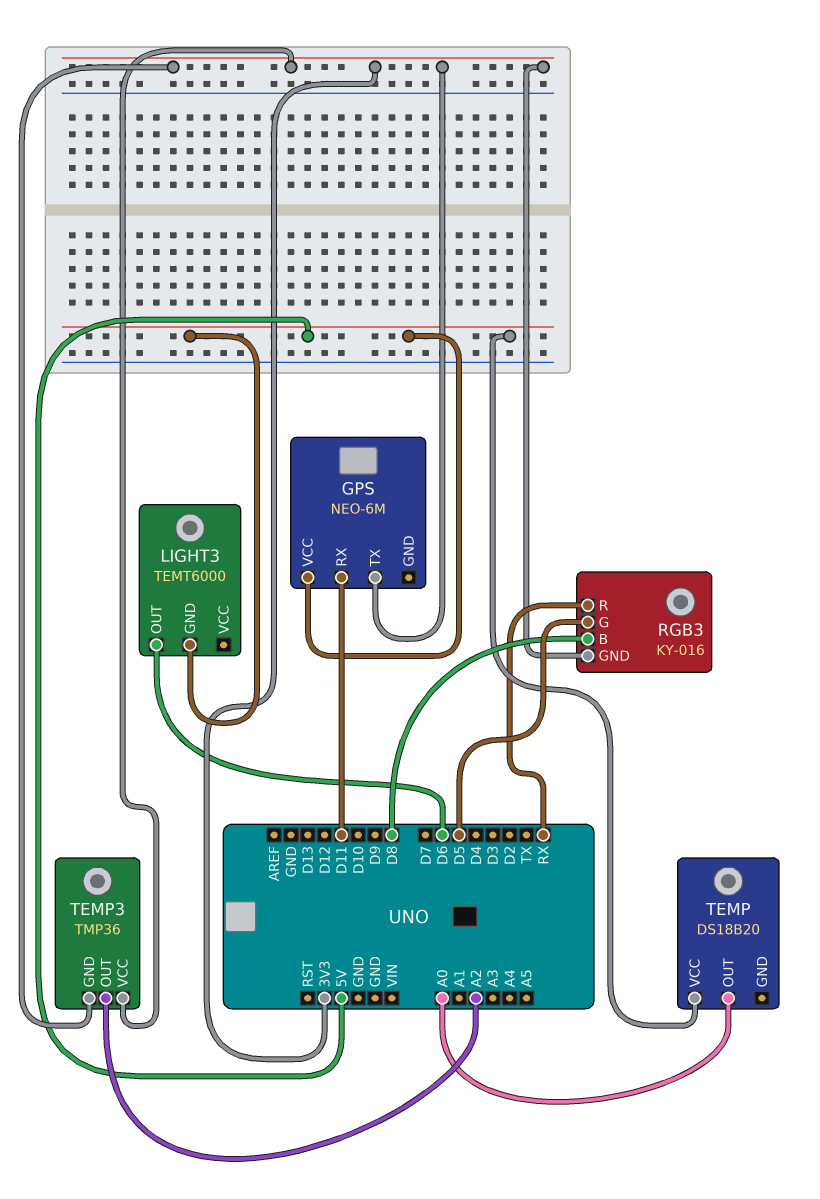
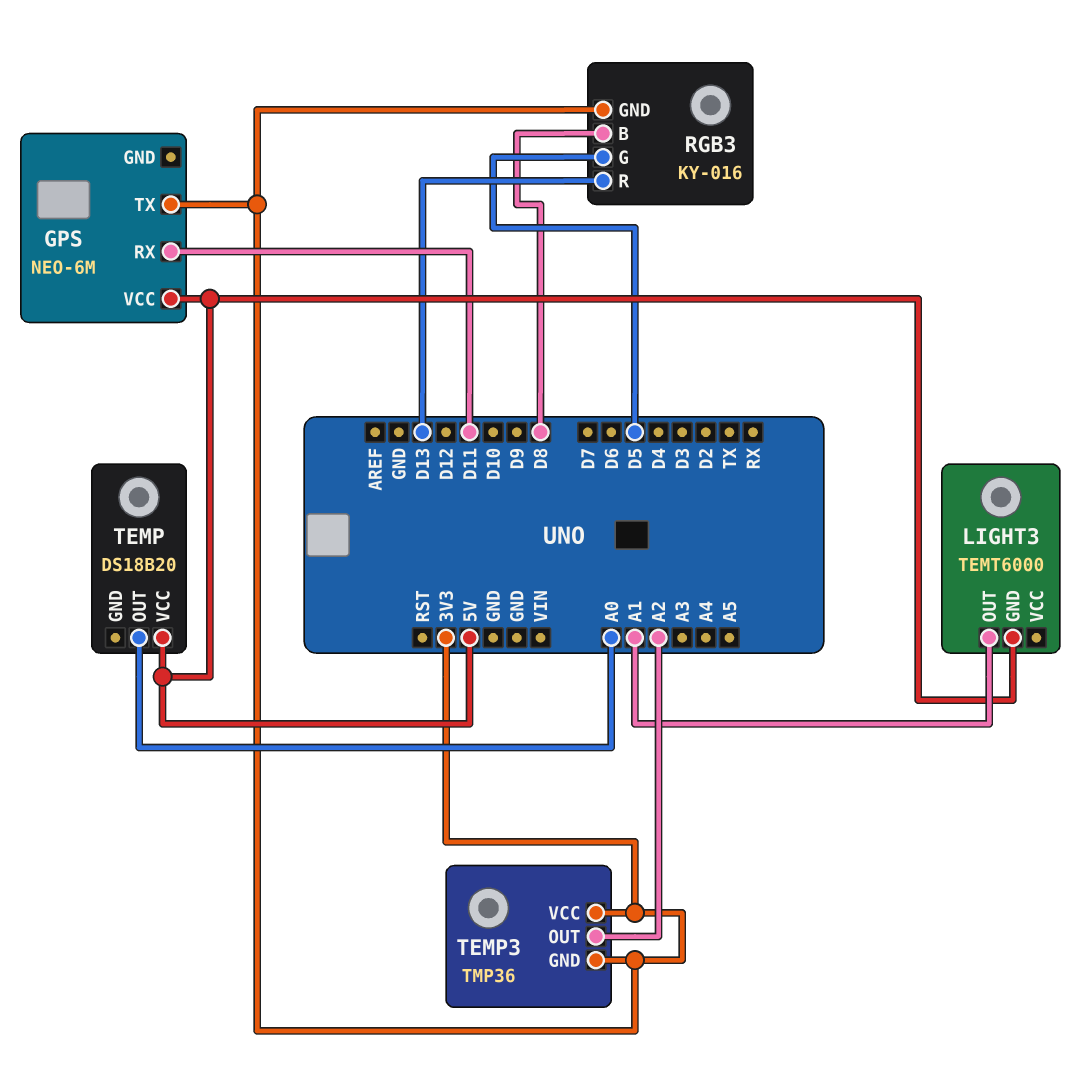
LIGHT3 pin OUT: D6 -> A1
RGB3 pin R: RX -> D13

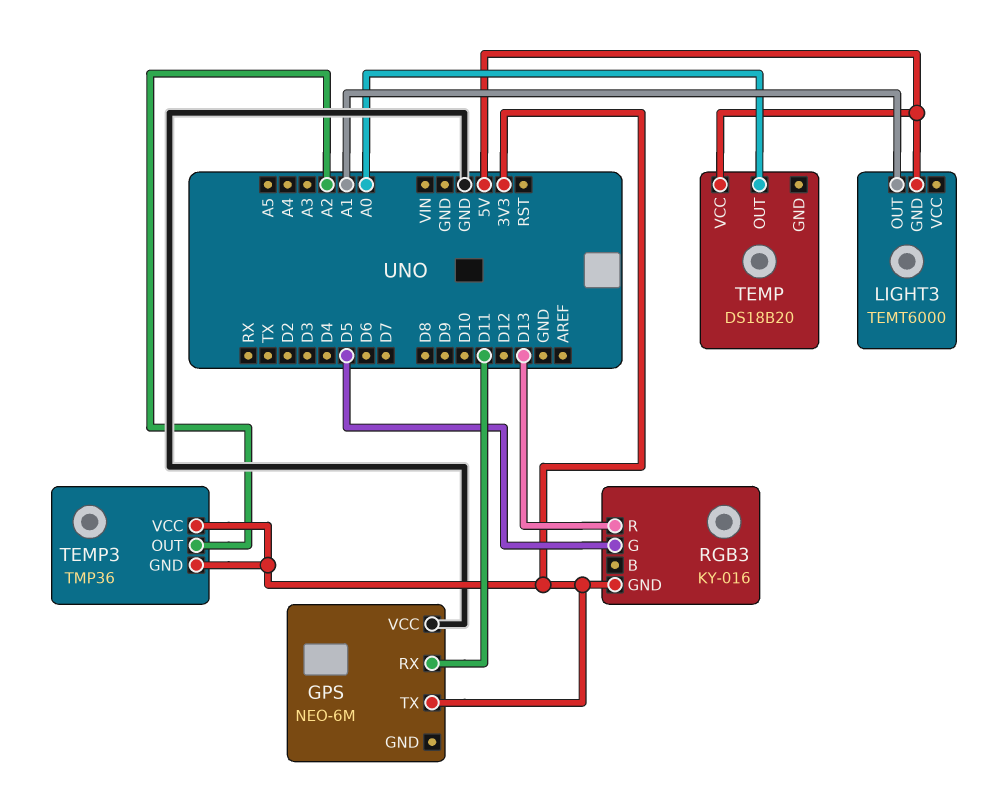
GPS pin VCC: 5V -> GND
RGB3 pin B: D8 -> none

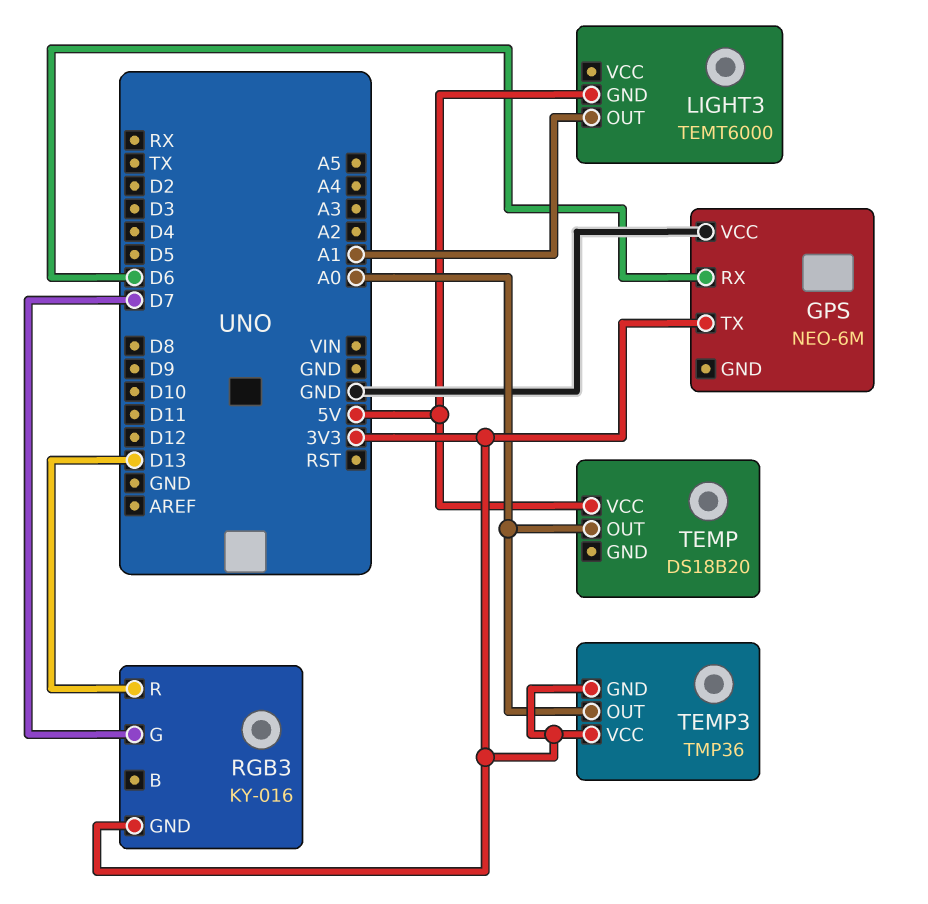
GPS pin RX: D11 -> D6
RGB3 pin G: D5 -> D7
TEMP3 pin OUT: A2 -> A0

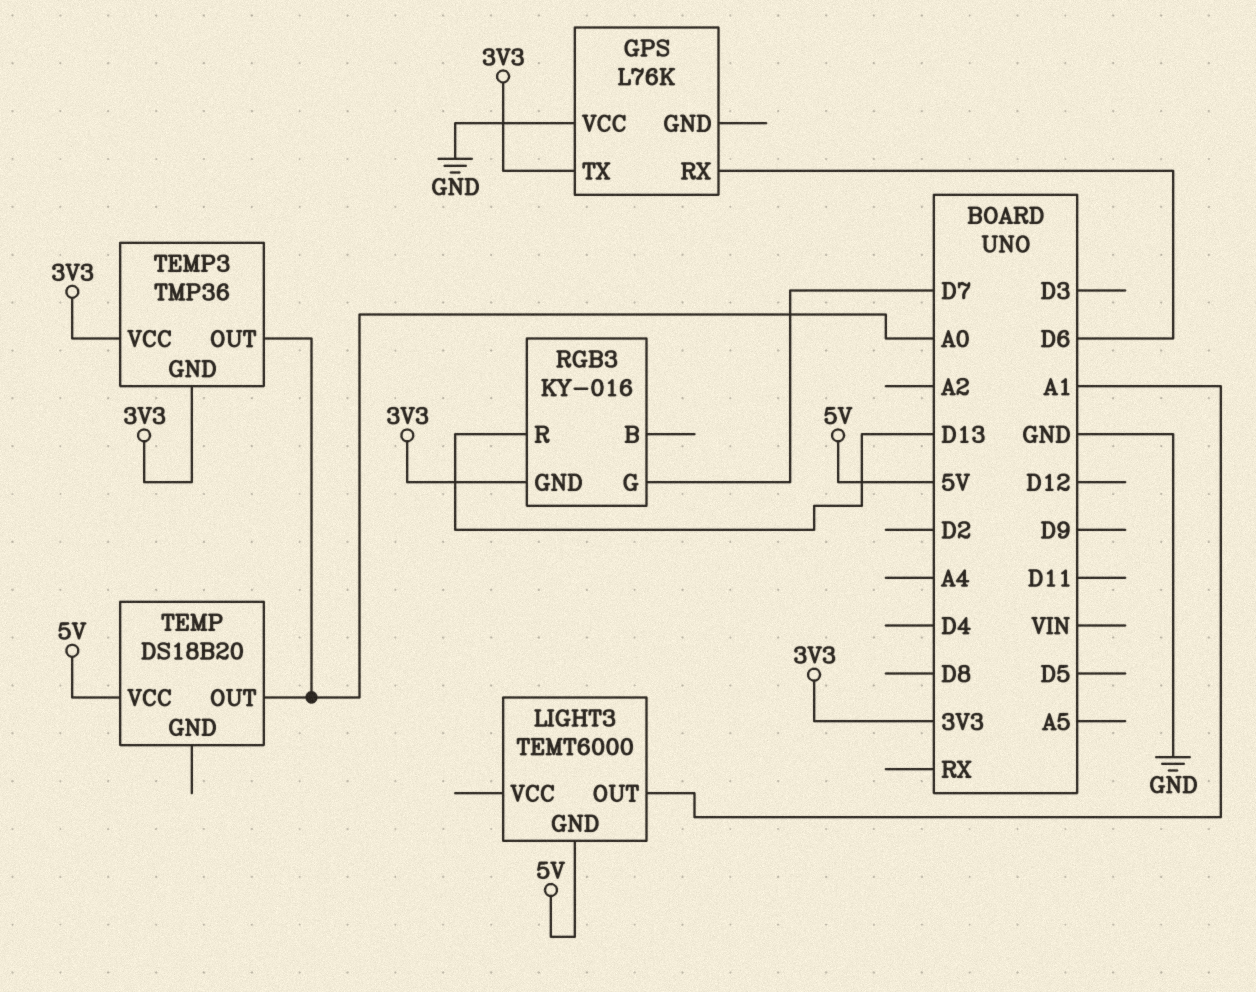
GPS: NEO-6M -> L76K

